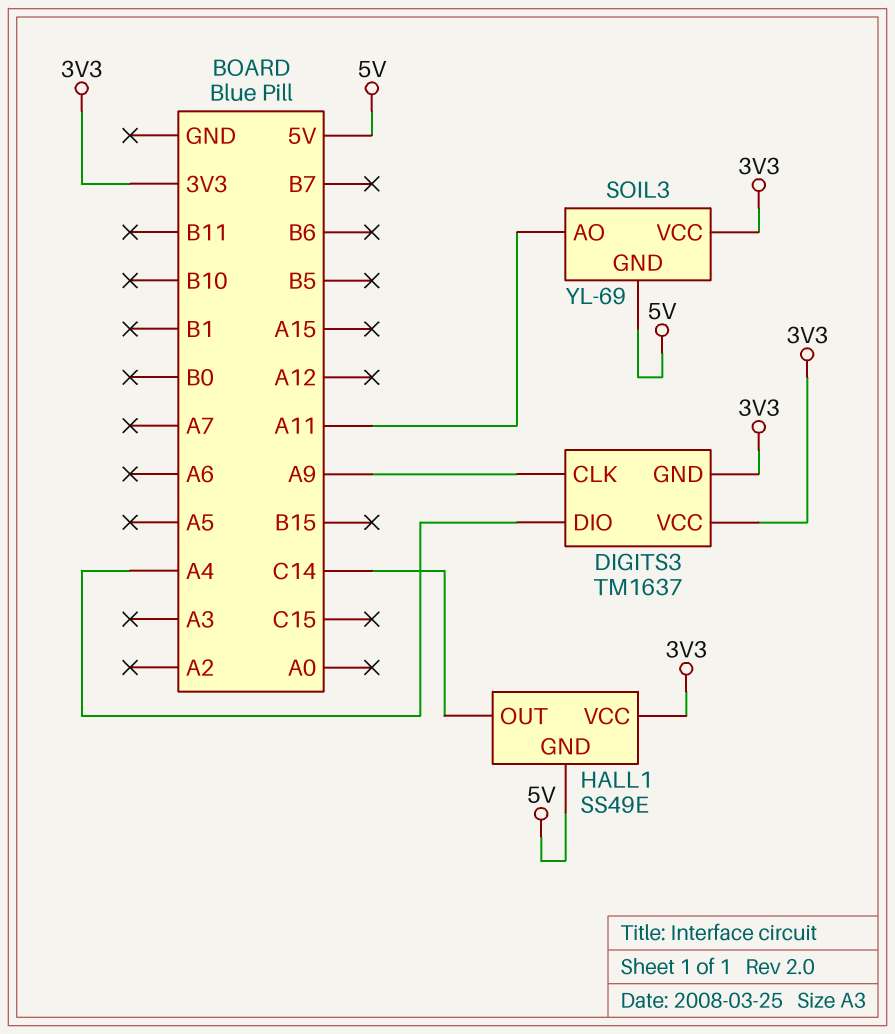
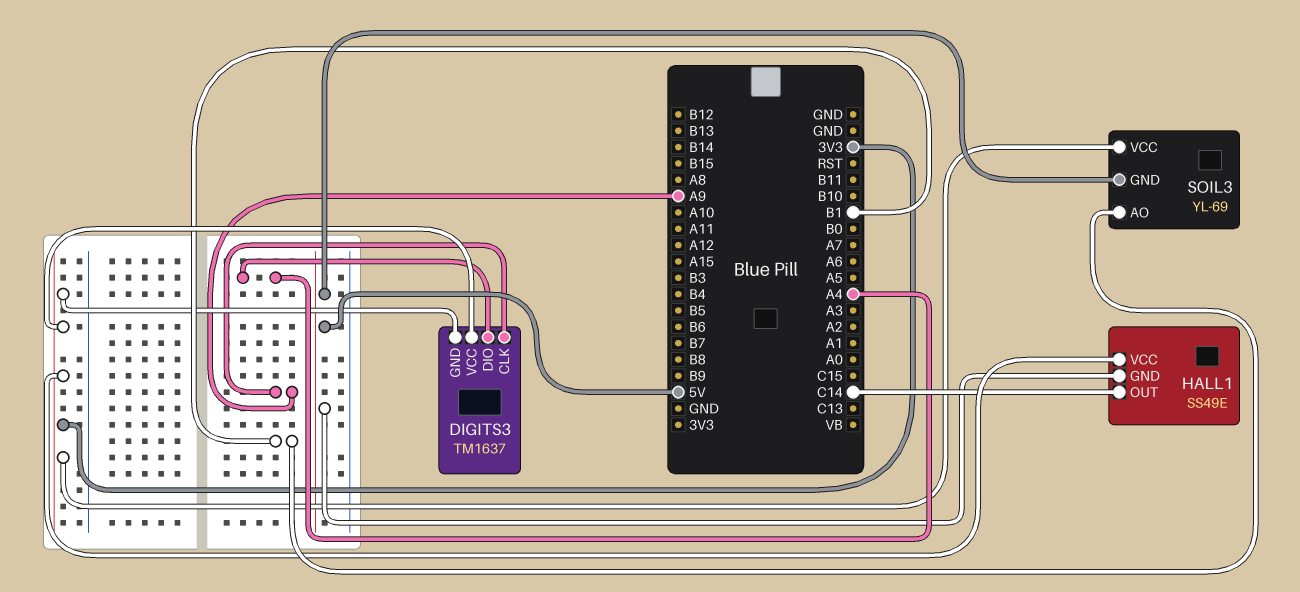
SOIL3 pin AO: A11 -> B1

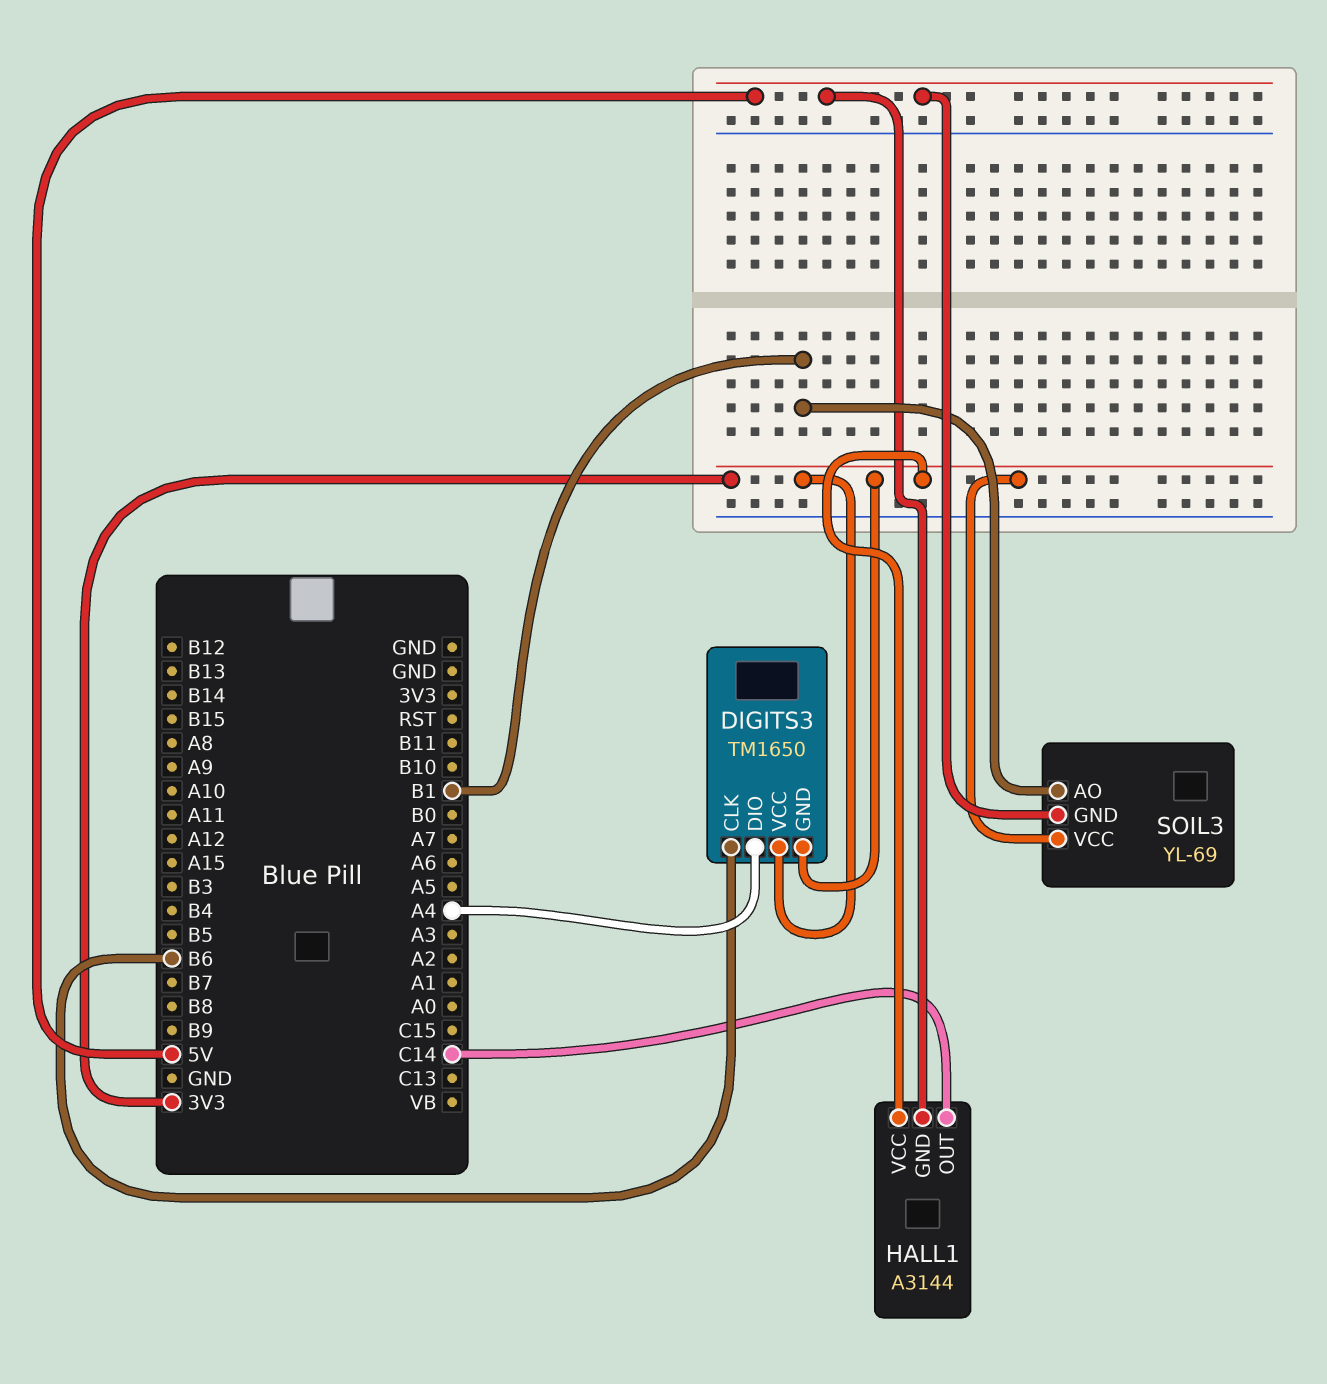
DIGITS3: TM1637 -> TM1650
DIGITS3 pin CLK: A9 -> B6
HALL1: SS49E -> A3144

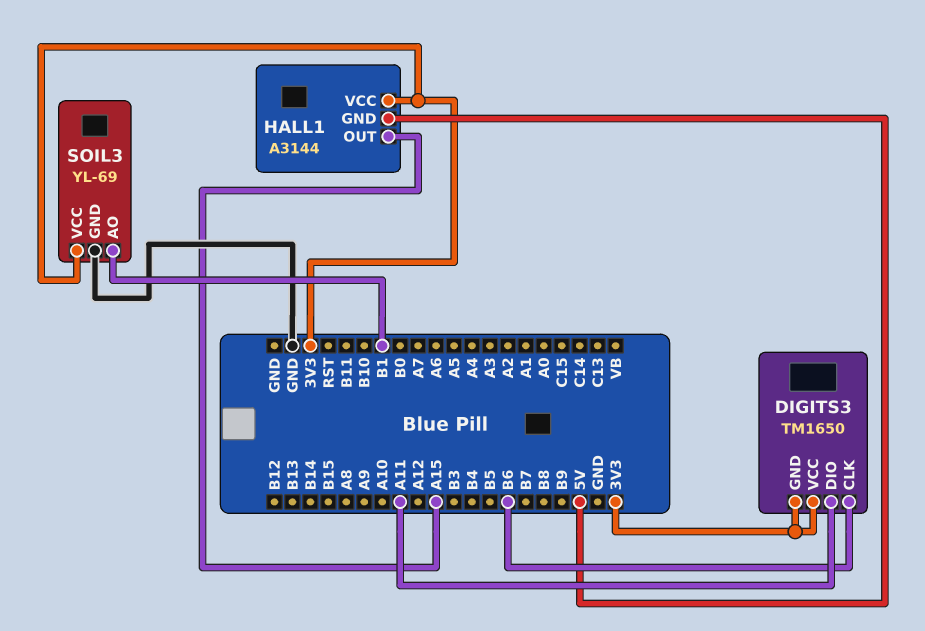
DIGITS3 pin DIO: A4 -> A11
HALL1 pin OUT: C14 -> A15
SOIL3 pin GND: 5V -> GND

